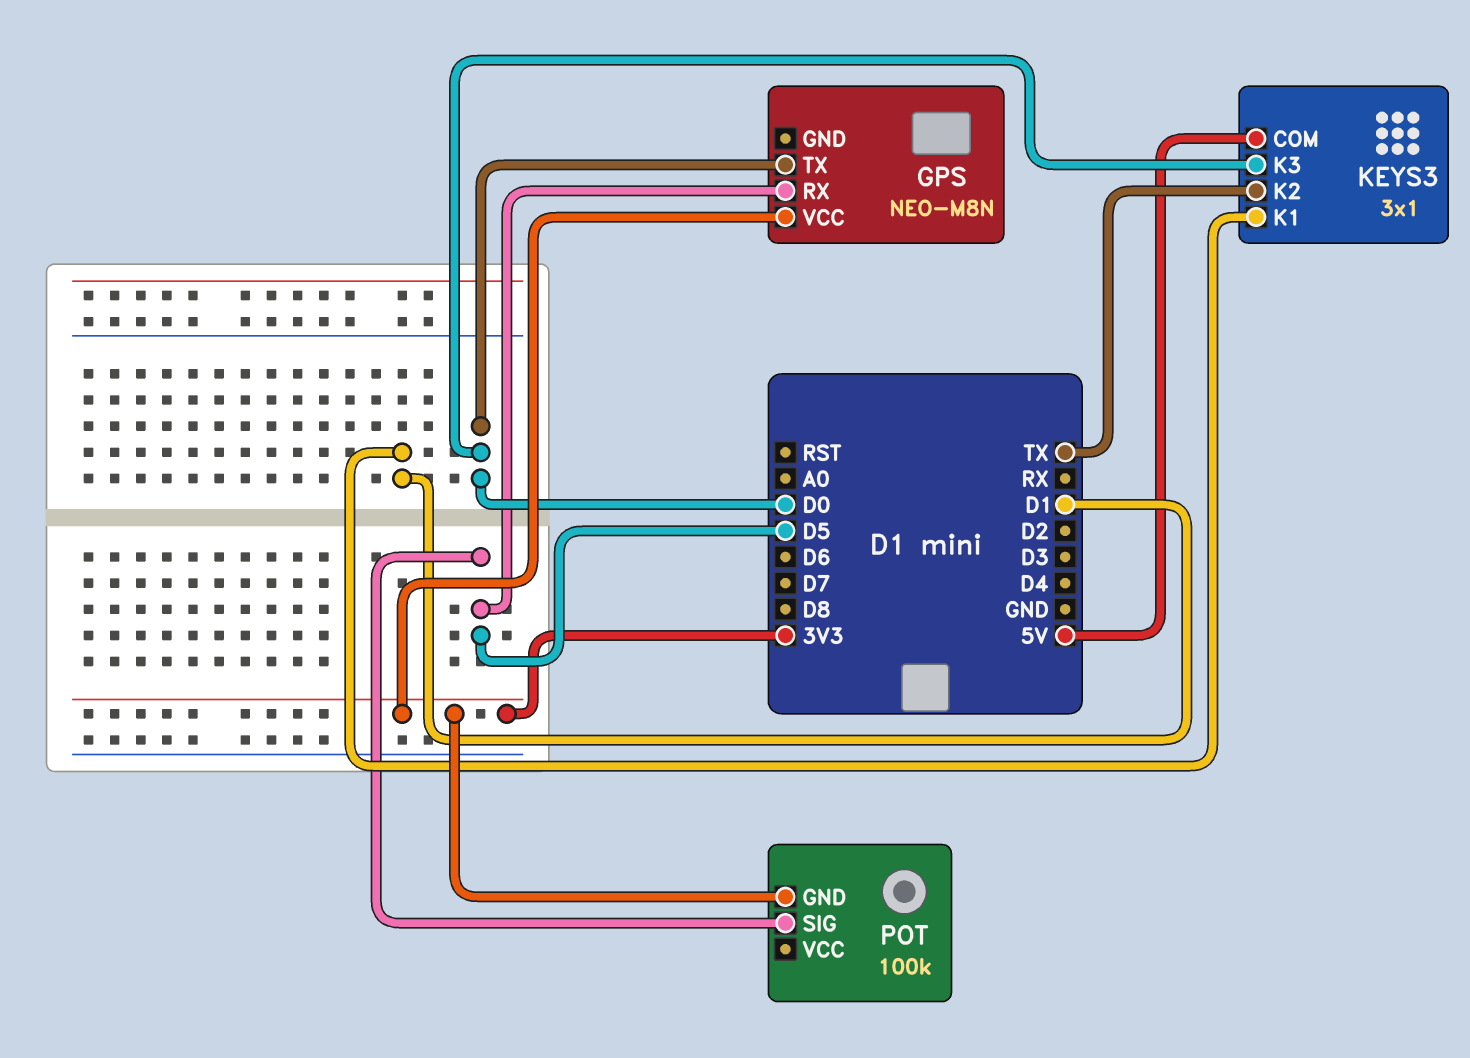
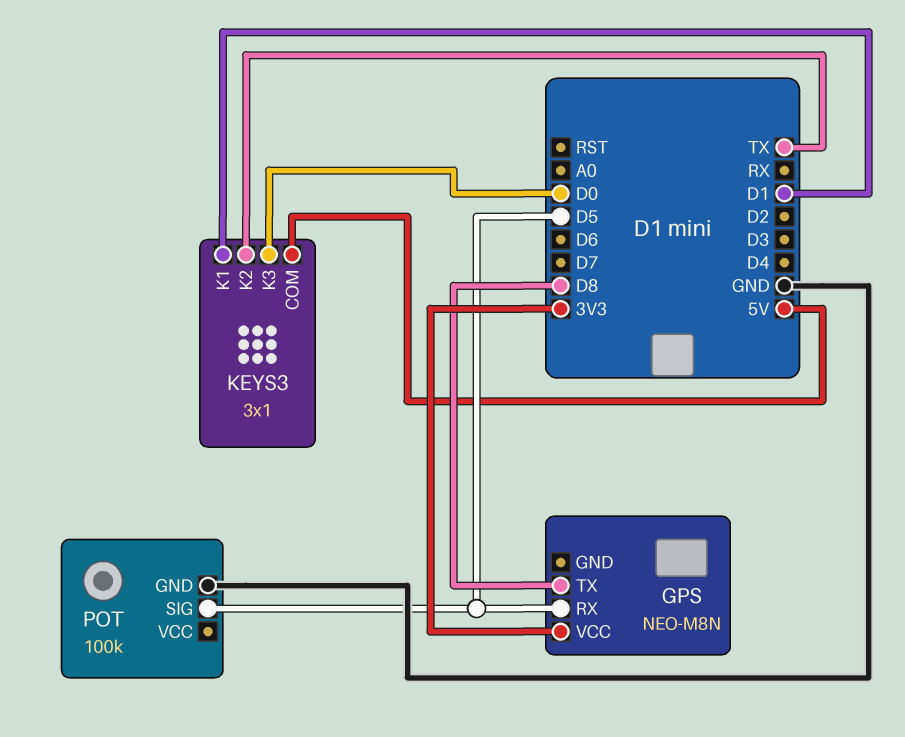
GPS pin TX: D0 -> D8
POT pin GND: 3V3 -> GND

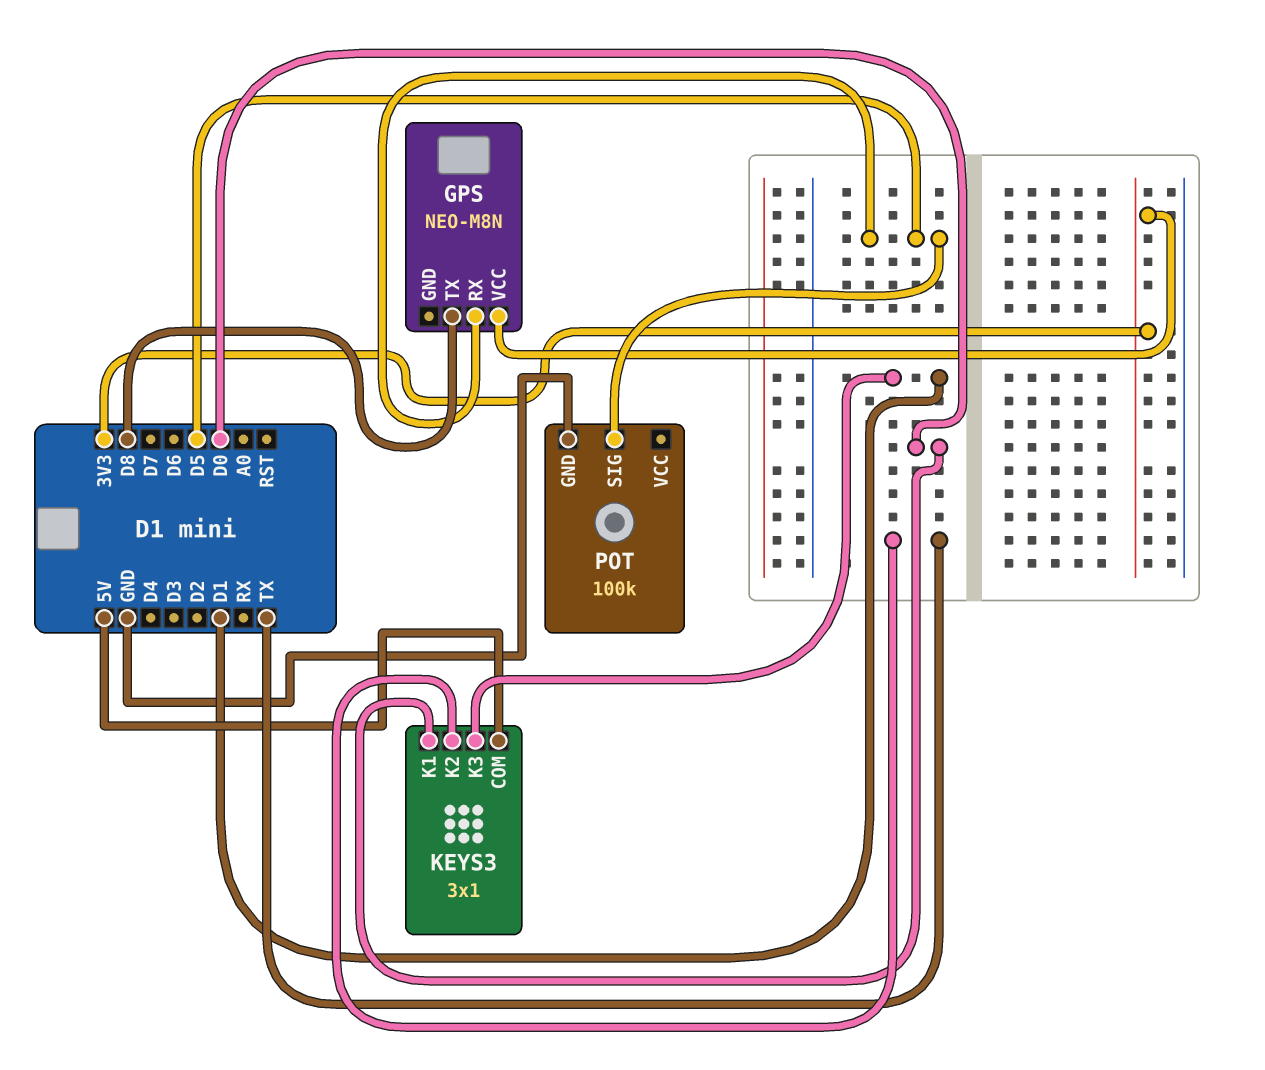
KEYS3 pin K1: D1 -> D0
KEYS3 pin K3: D0 -> D1

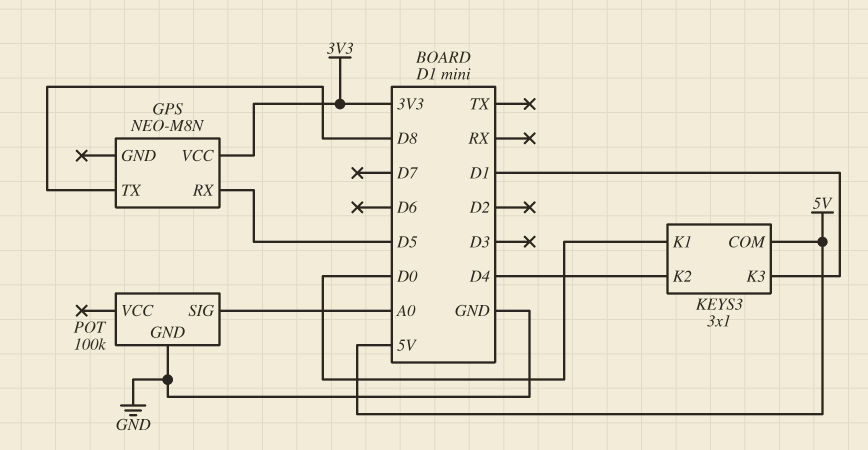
KEYS3 pin K2: TX -> D4
POT pin SIG: D5 -> A0

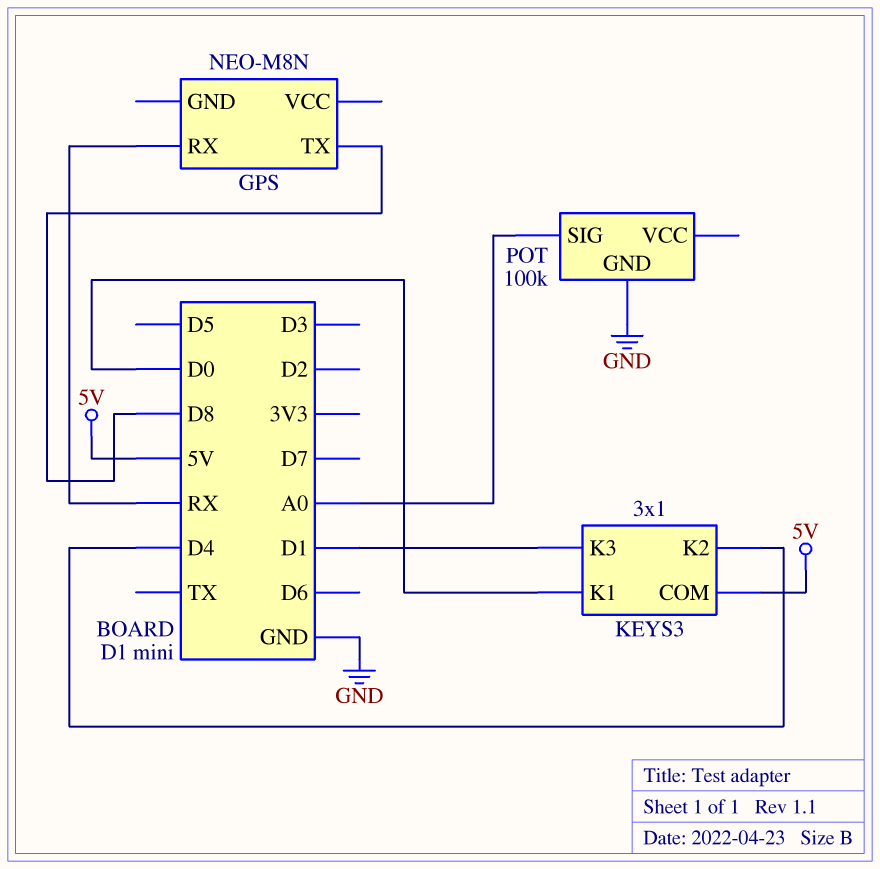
GPS pin RX: D5 -> RX
GPS pin VCC: 3V3 -> none

